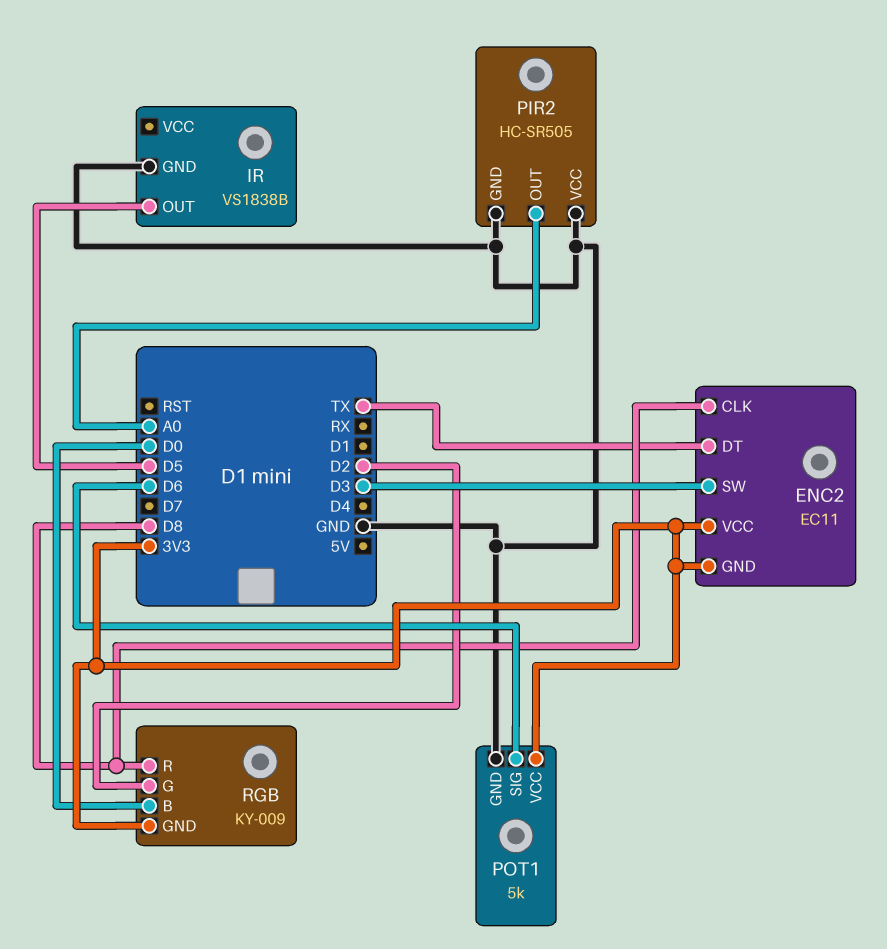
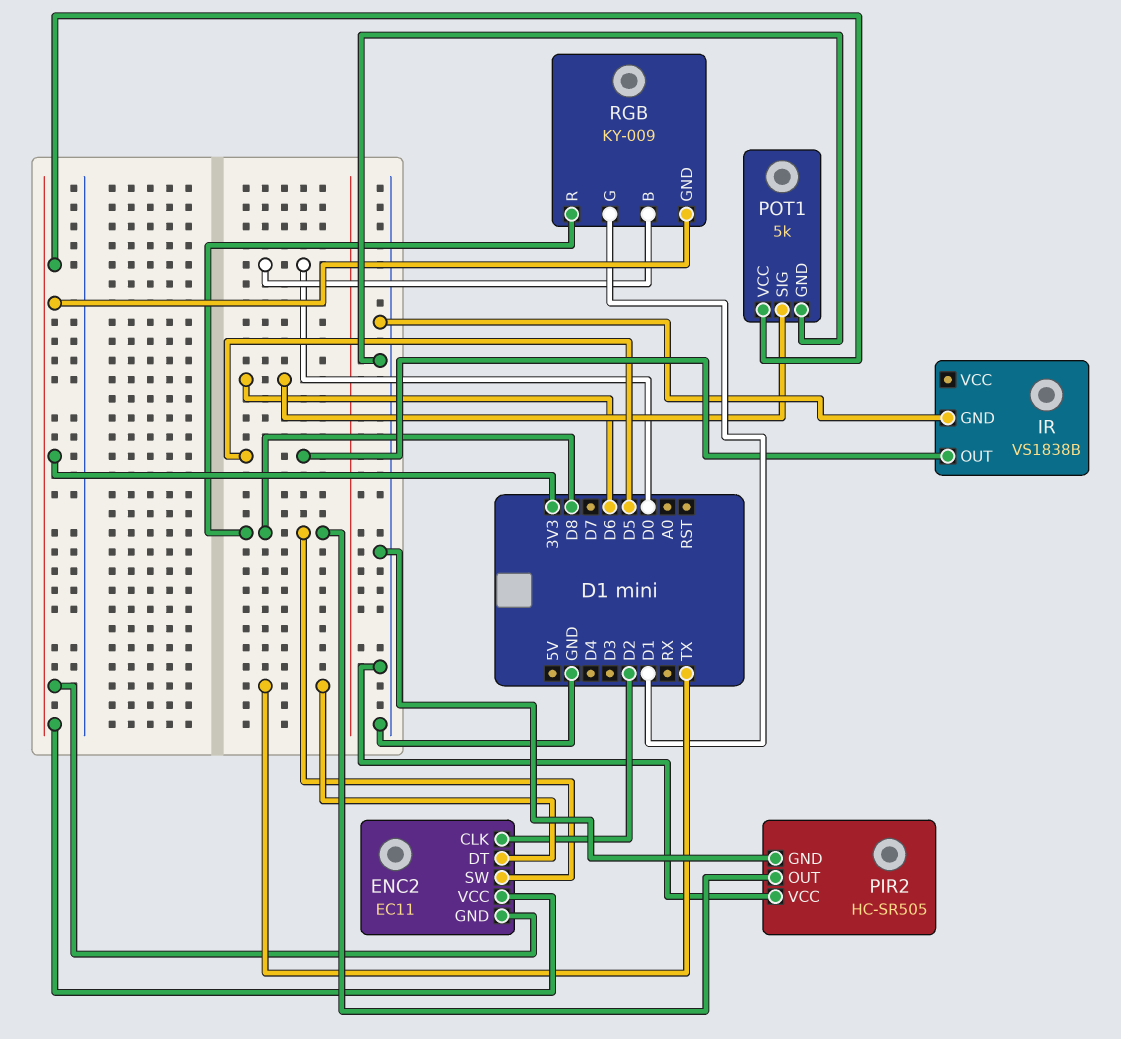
ENC2 pin CLK: D8 -> D2
ENC2 pin SW: D3 -> D8
PIR2 pin OUT: A0 -> D8
RGB pin G: D2 -> D1

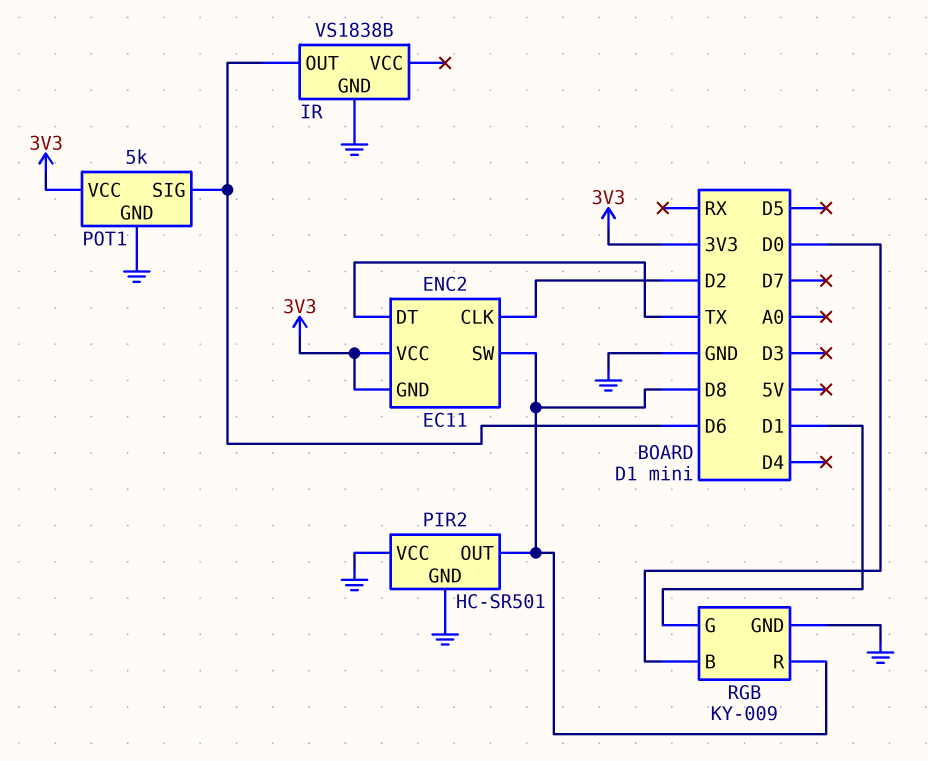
IR pin OUT: D5 -> D6
PIR2: HC-SR505 -> HC-SR501
RGB pin GND: 3V3 -> GND

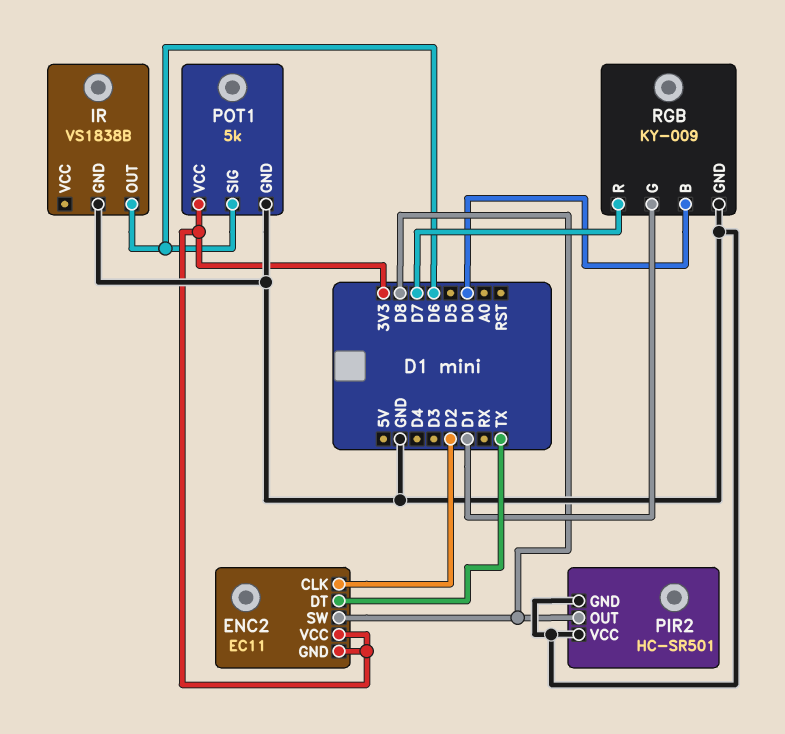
RGB pin R: D8 -> D7

